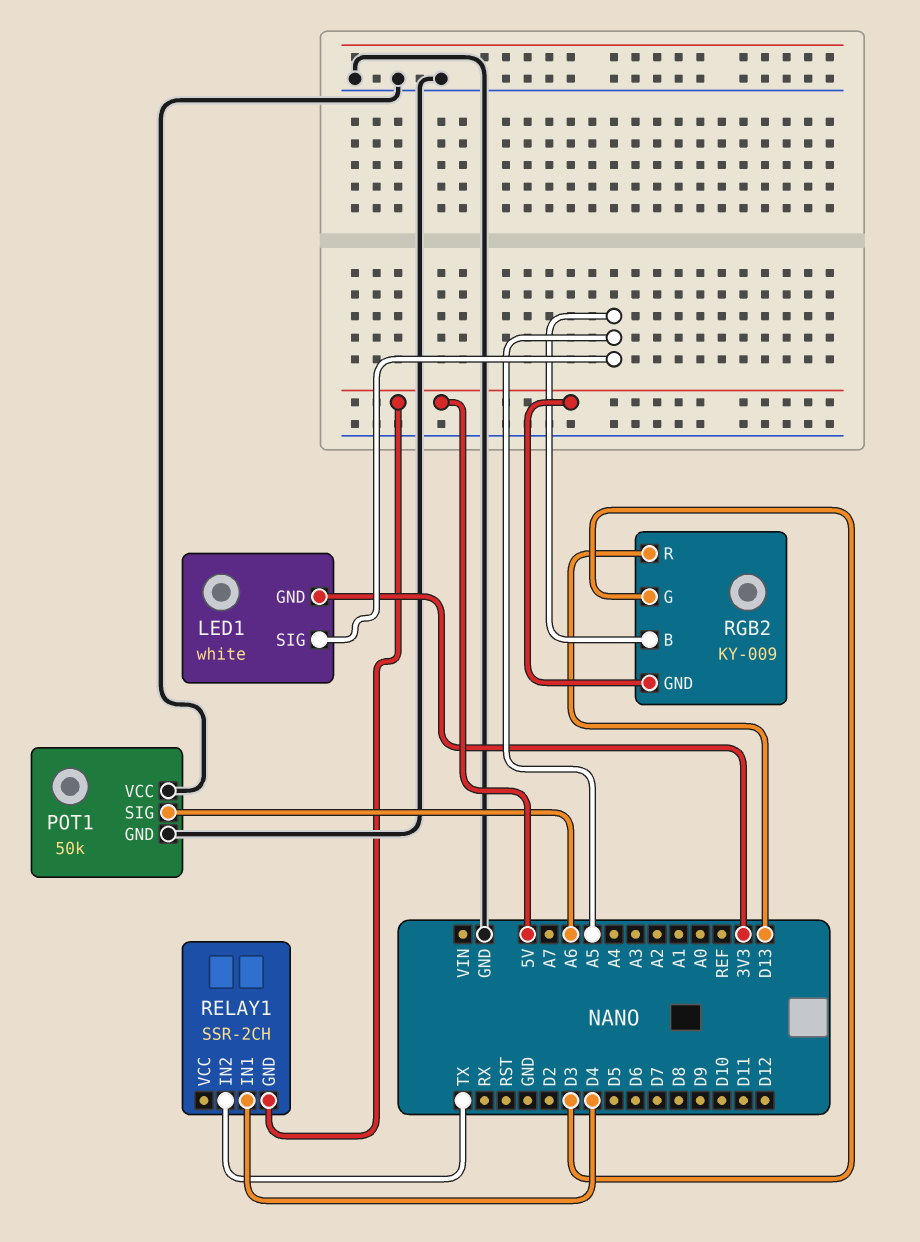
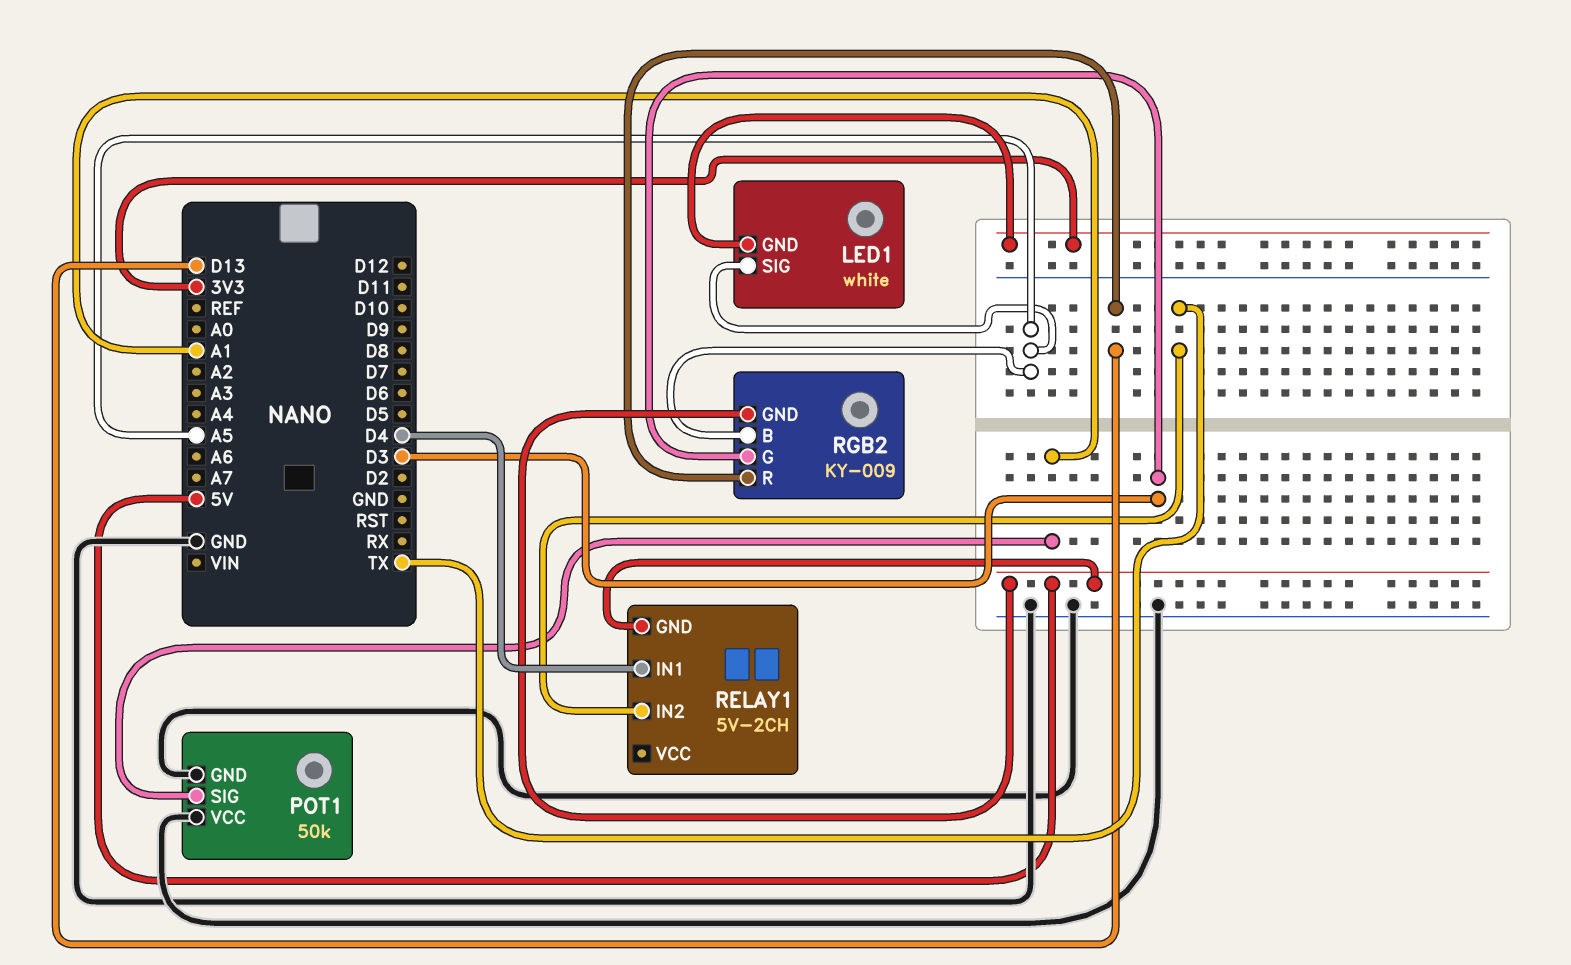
POT1 pin SIG: A6 -> A1
RELAY1: SSR-2CH -> 5V-2CH

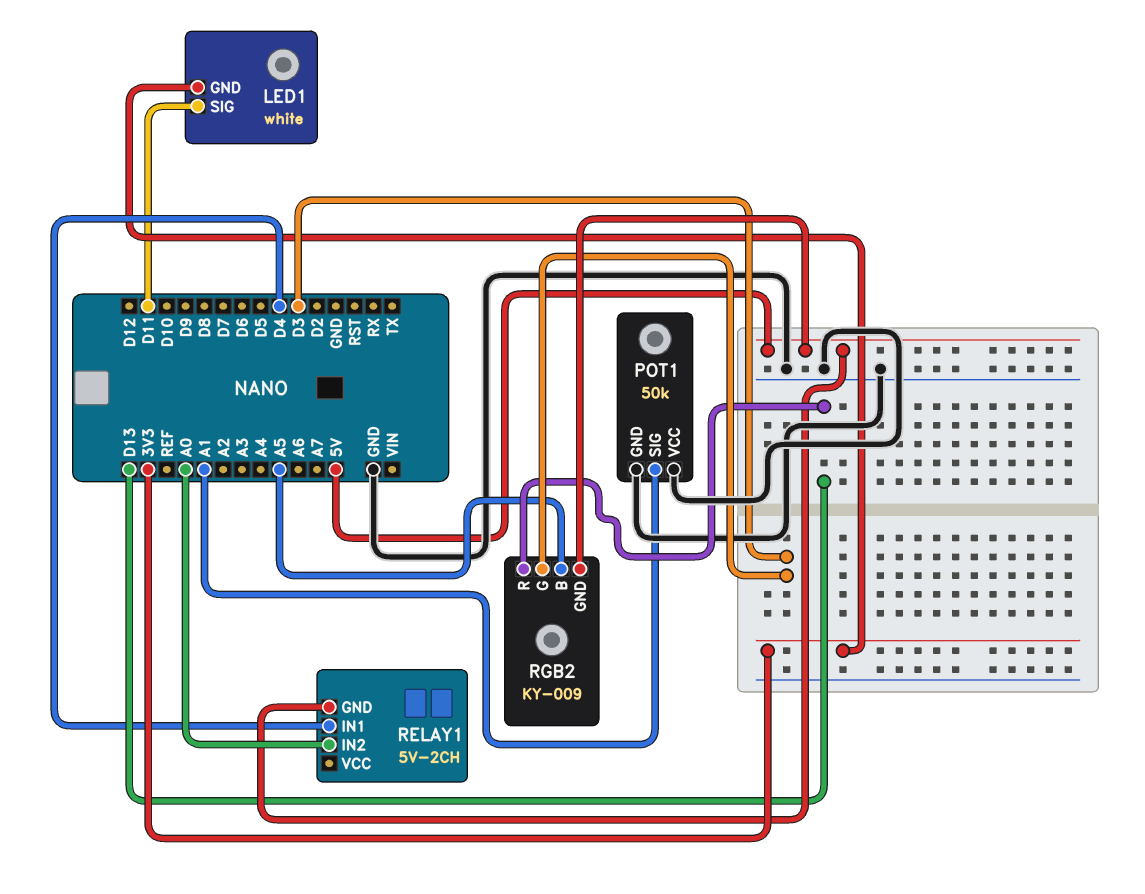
LED1 pin SIG: A5 -> D11
RELAY1 pin IN2: TX -> A0

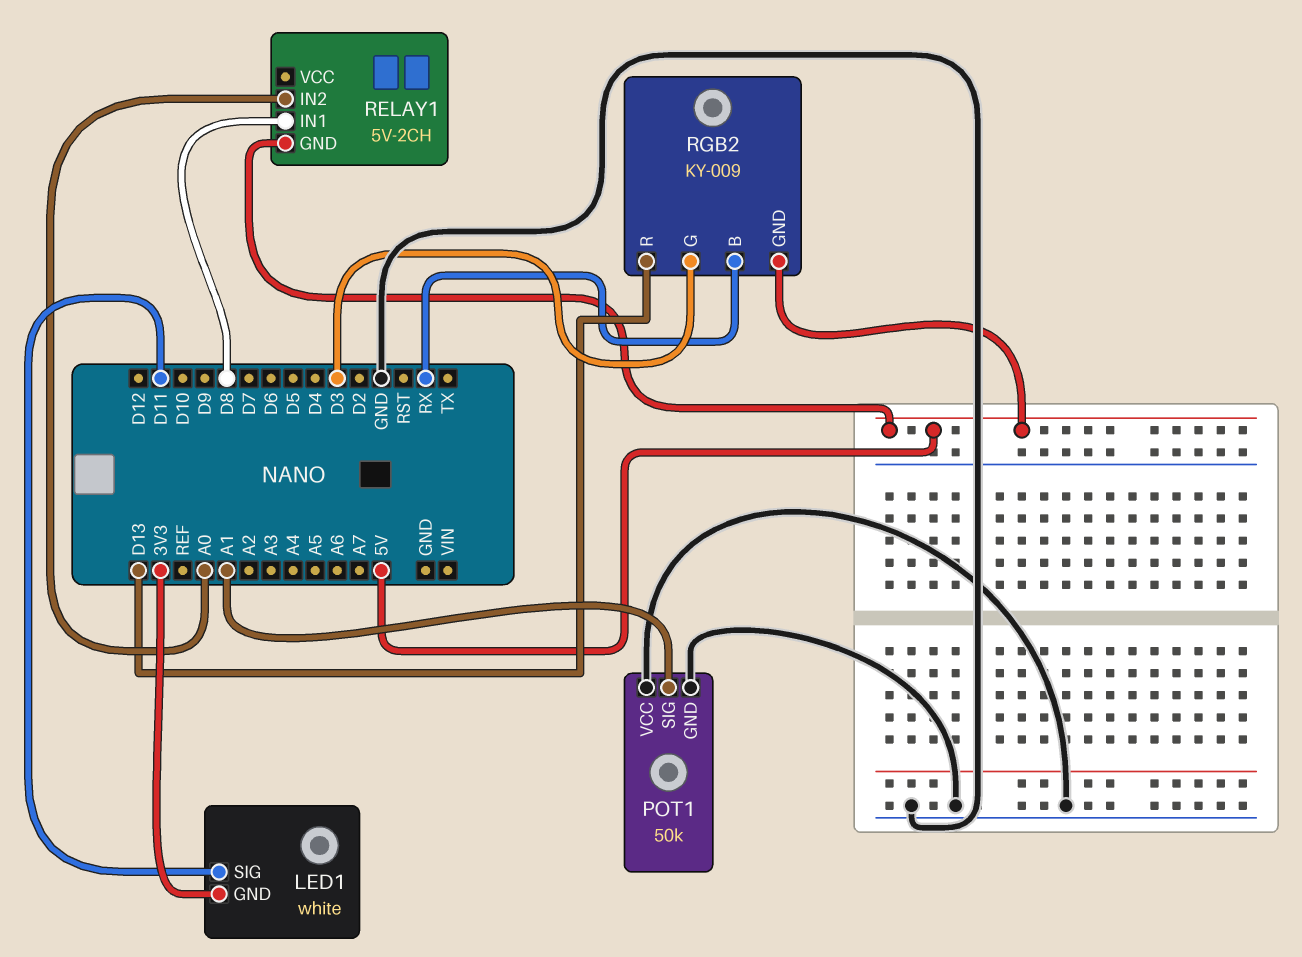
RELAY1 pin IN1: D4 -> D8
RGB2 pin B: A5 -> RX

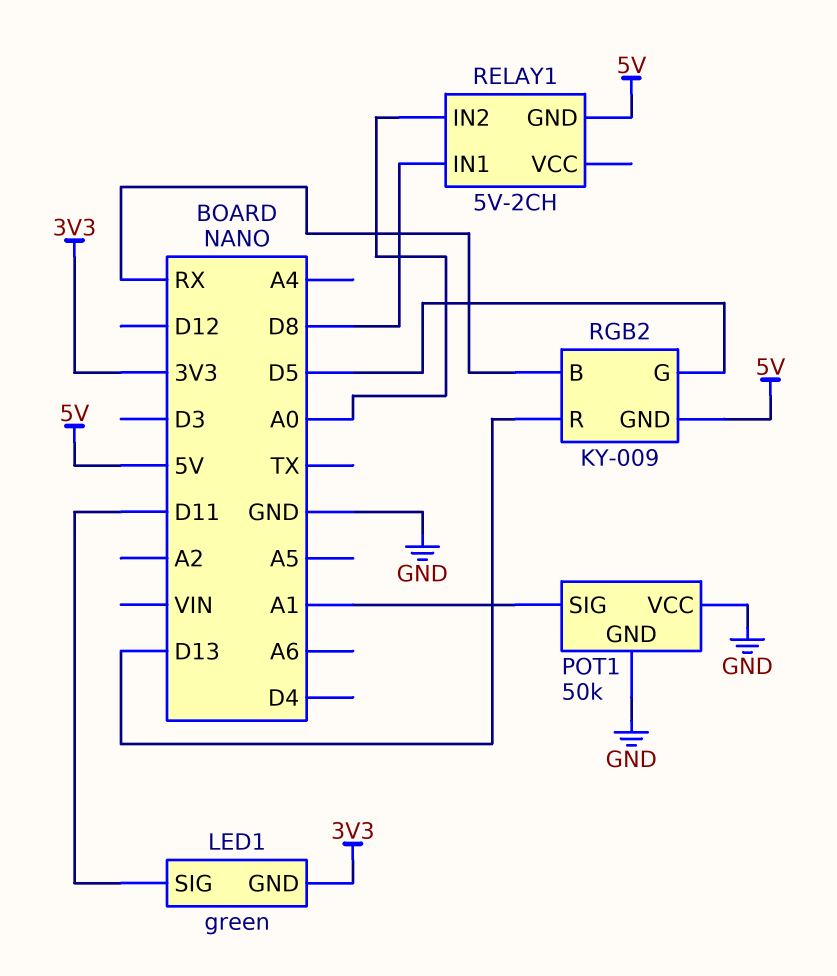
LED1: white -> green
RGB2 pin G: D3 -> D5

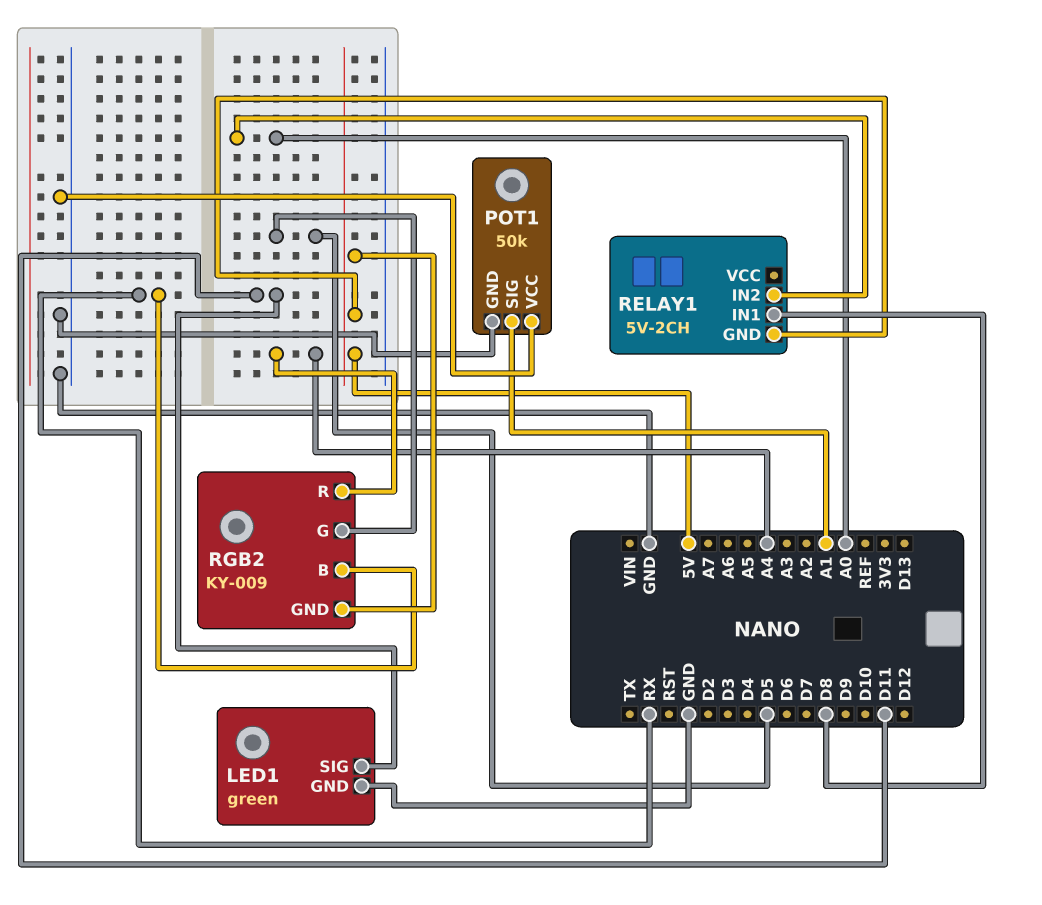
LED1 pin GND: 3V3 -> GND
RGB2 pin R: D13 -> A4

